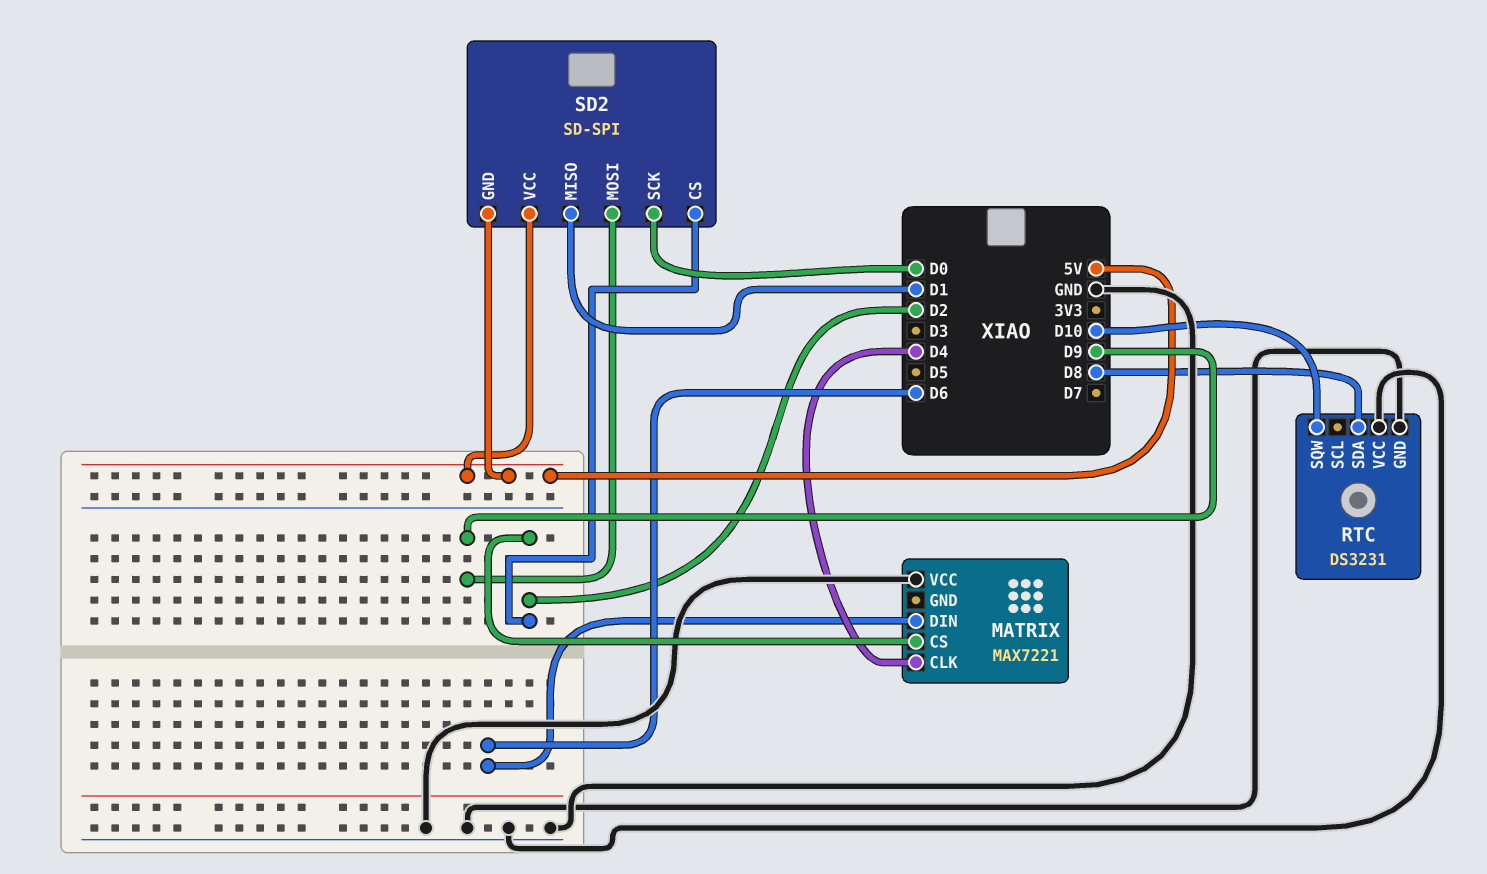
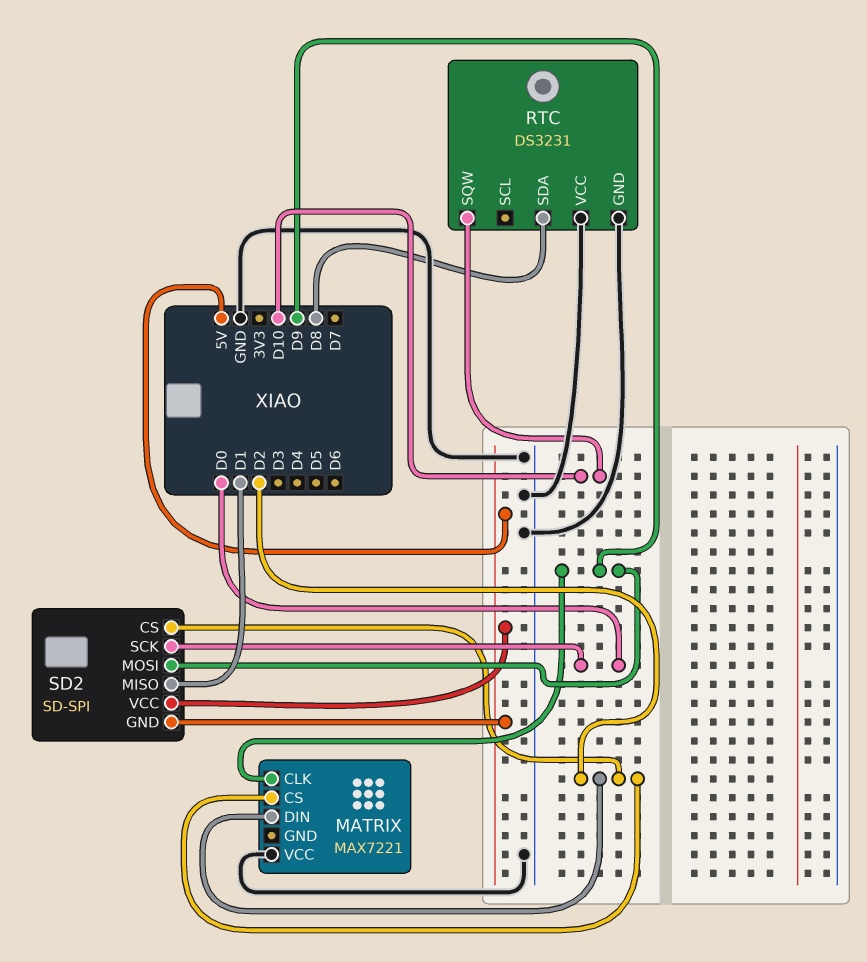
MATRIX pin CLK: D4 -> D9
MATRIX pin DIN: D6 -> D2

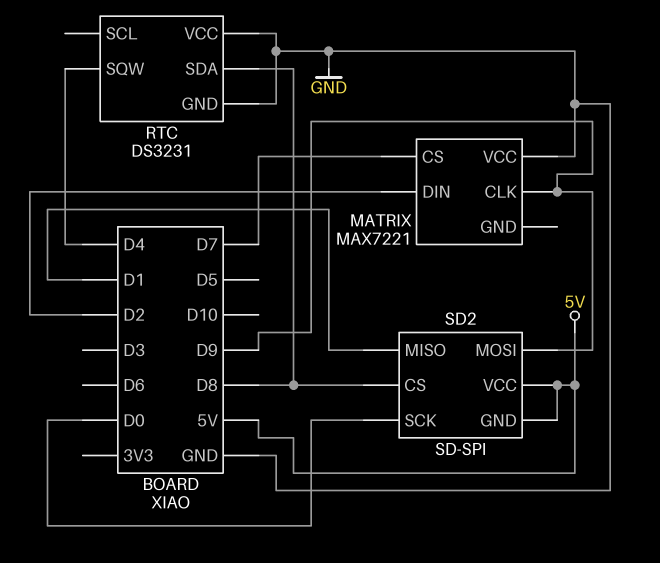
MATRIX pin CS: D2 -> D7
RTC pin SQW: D10 -> D4
SD2 pin CS: D2 -> D8

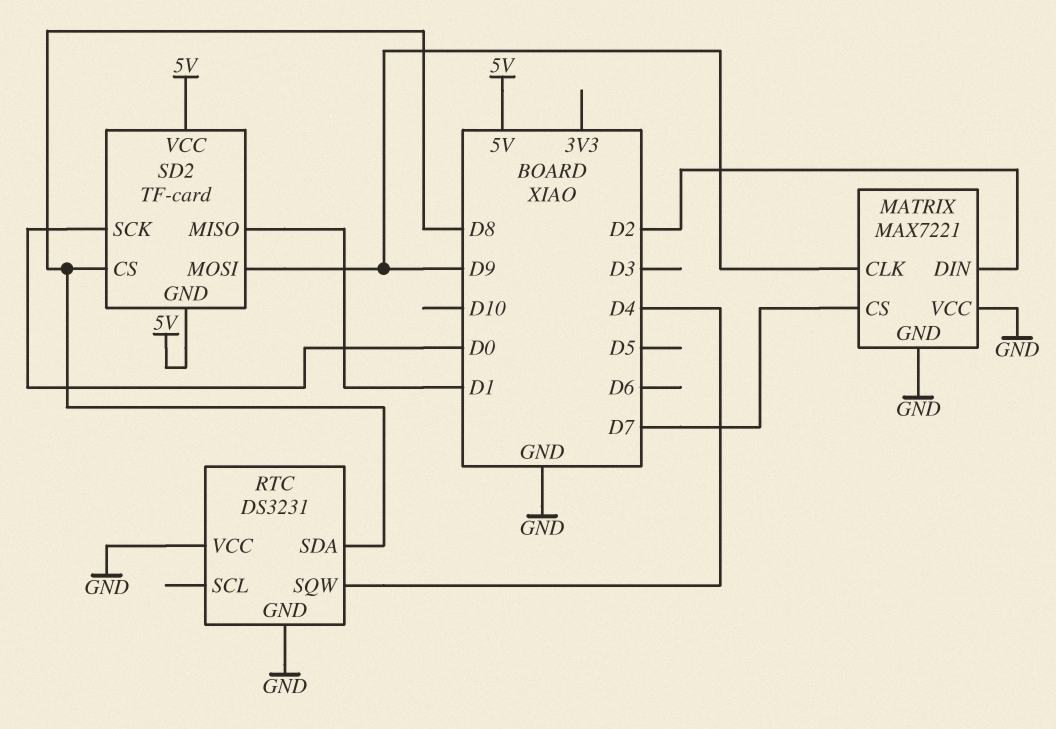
MATRIX pin GND: none -> GND
SD2: SD-SPI -> TF-card

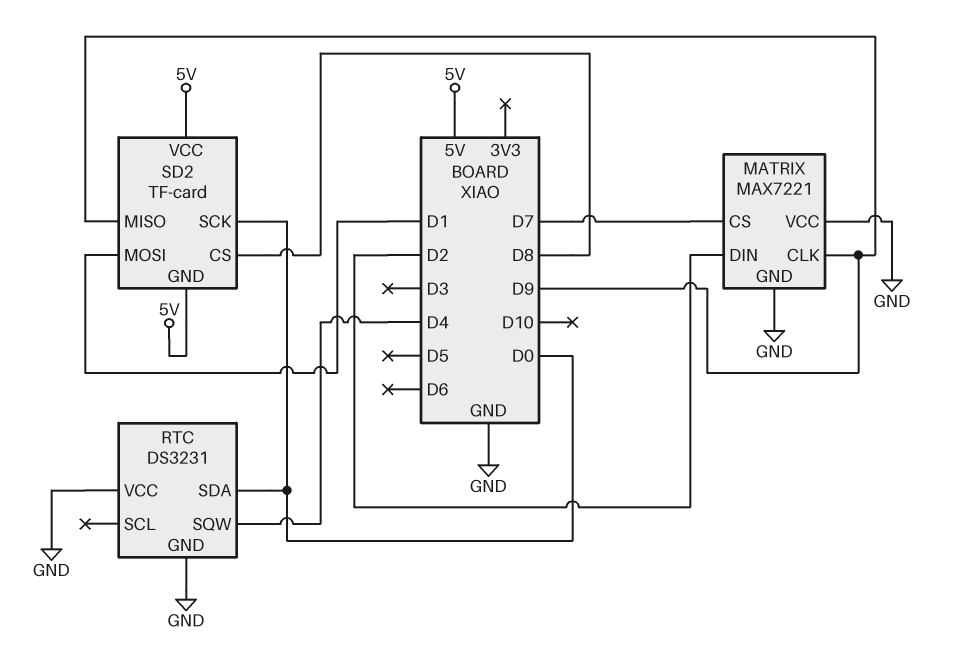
RTC pin SDA: D8 -> D0
SD2 pin MISO: D1 -> D9
SD2 pin MOSI: D9 -> D1

